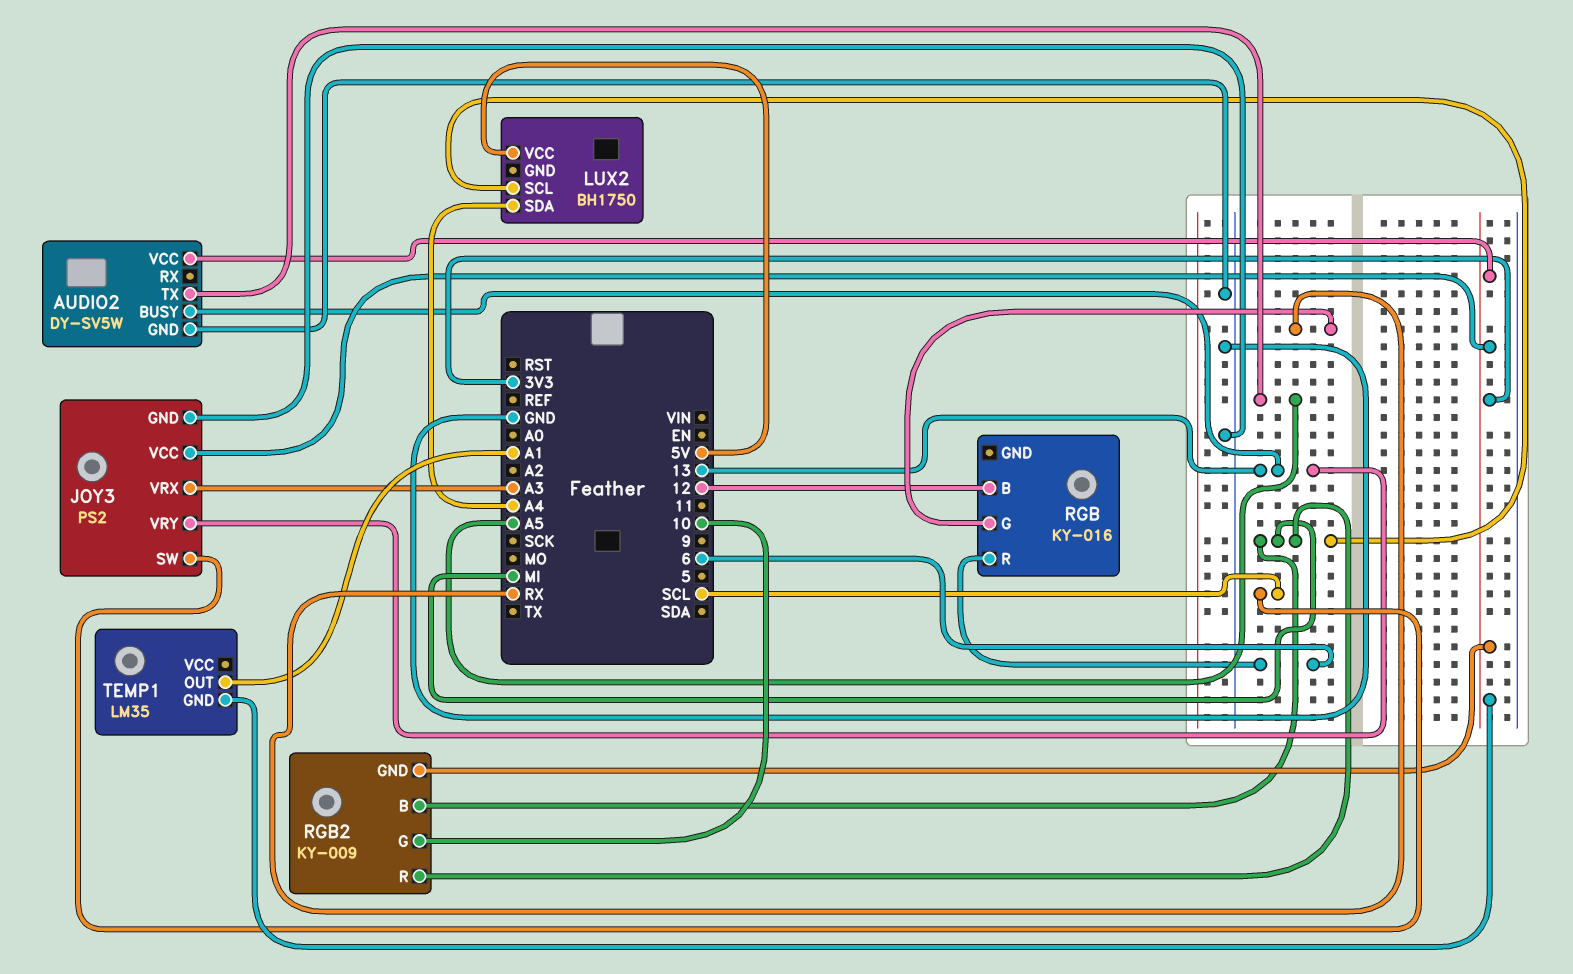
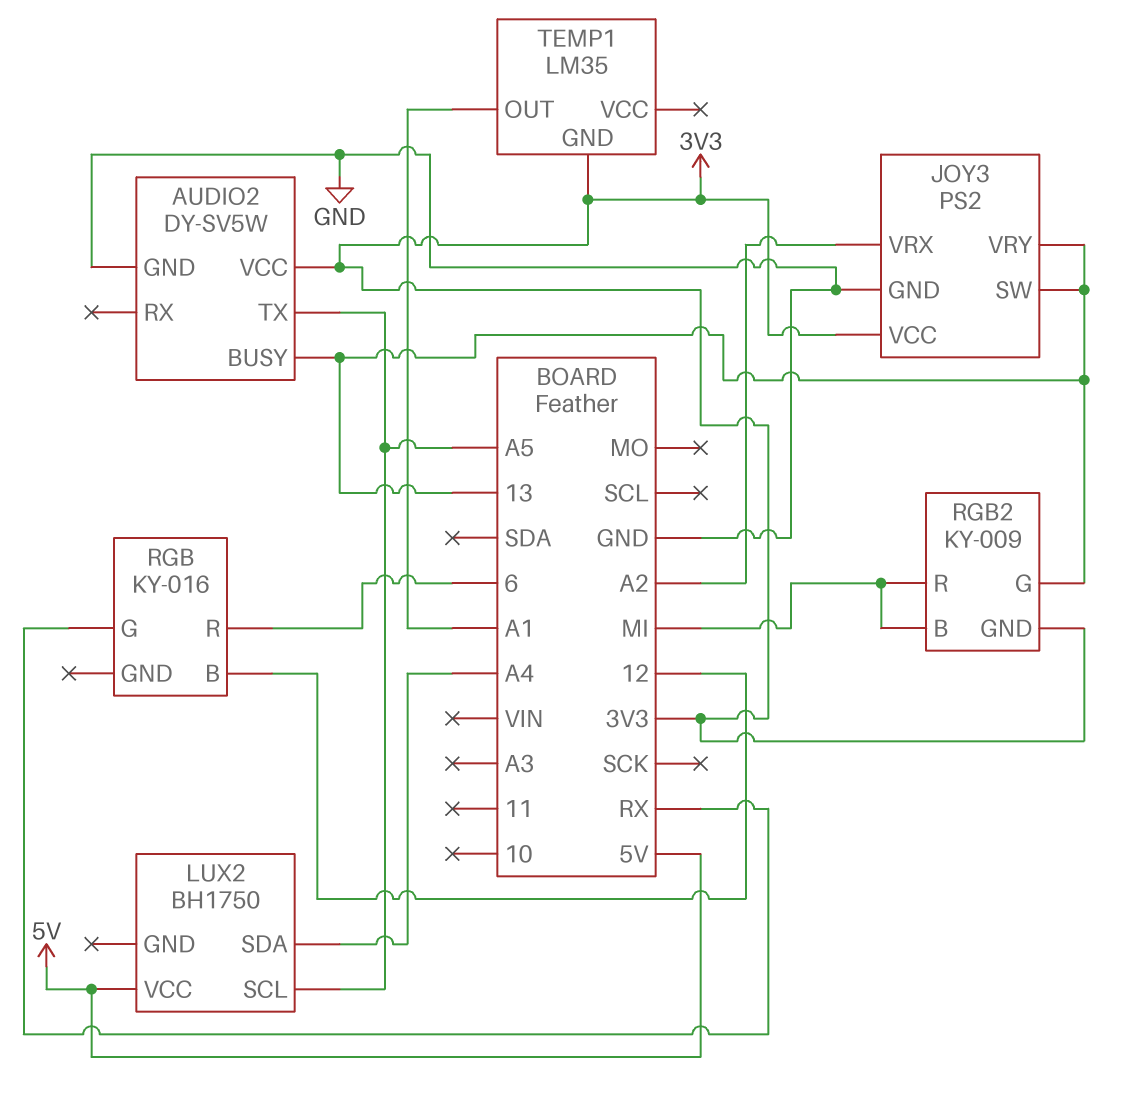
JOY3 pin SW: SCL -> 13
JOY3 pin VRX: A3 -> A2
LUX2 pin SCL: MI -> A5
RGB2 pin G: 10 -> 13

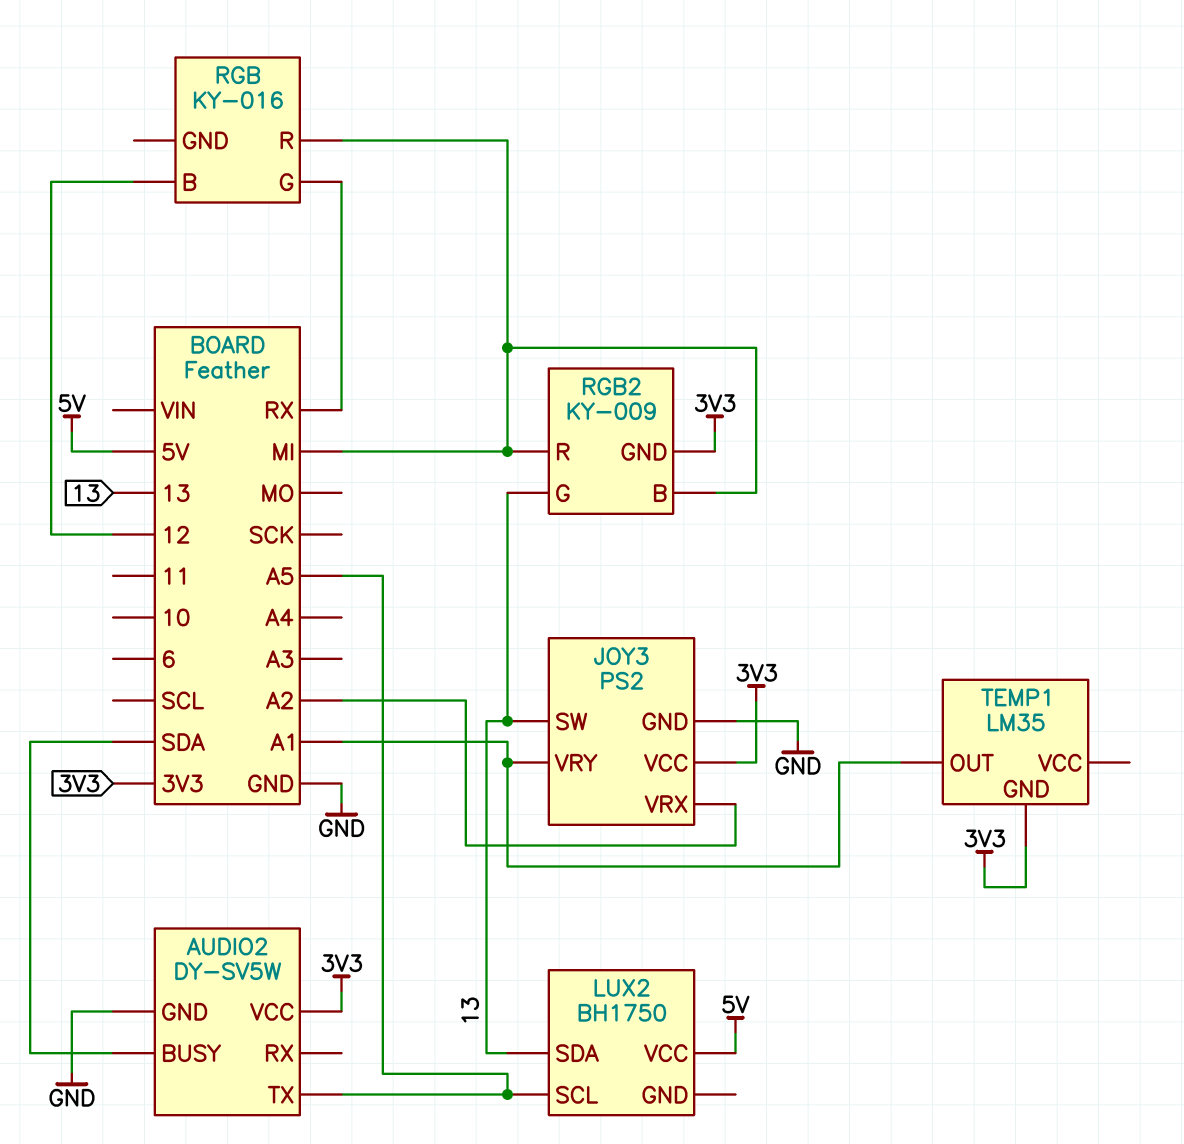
AUDIO2 pin BUSY: 13 -> SDA
JOY3 pin VRY: 13 -> A1
LUX2 pin SDA: A4 -> 13
RGB pin R: 6 -> MI

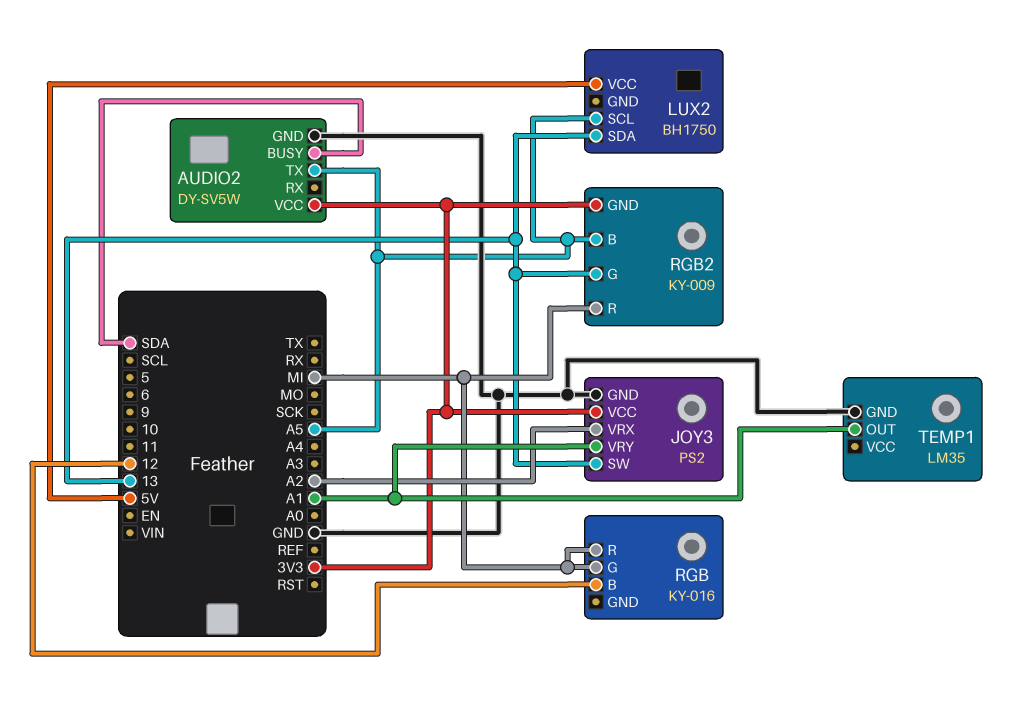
RGB pin G: RX -> MI
RGB2 pin B: MI -> A5
TEMP1 pin GND: 3V3 -> GND

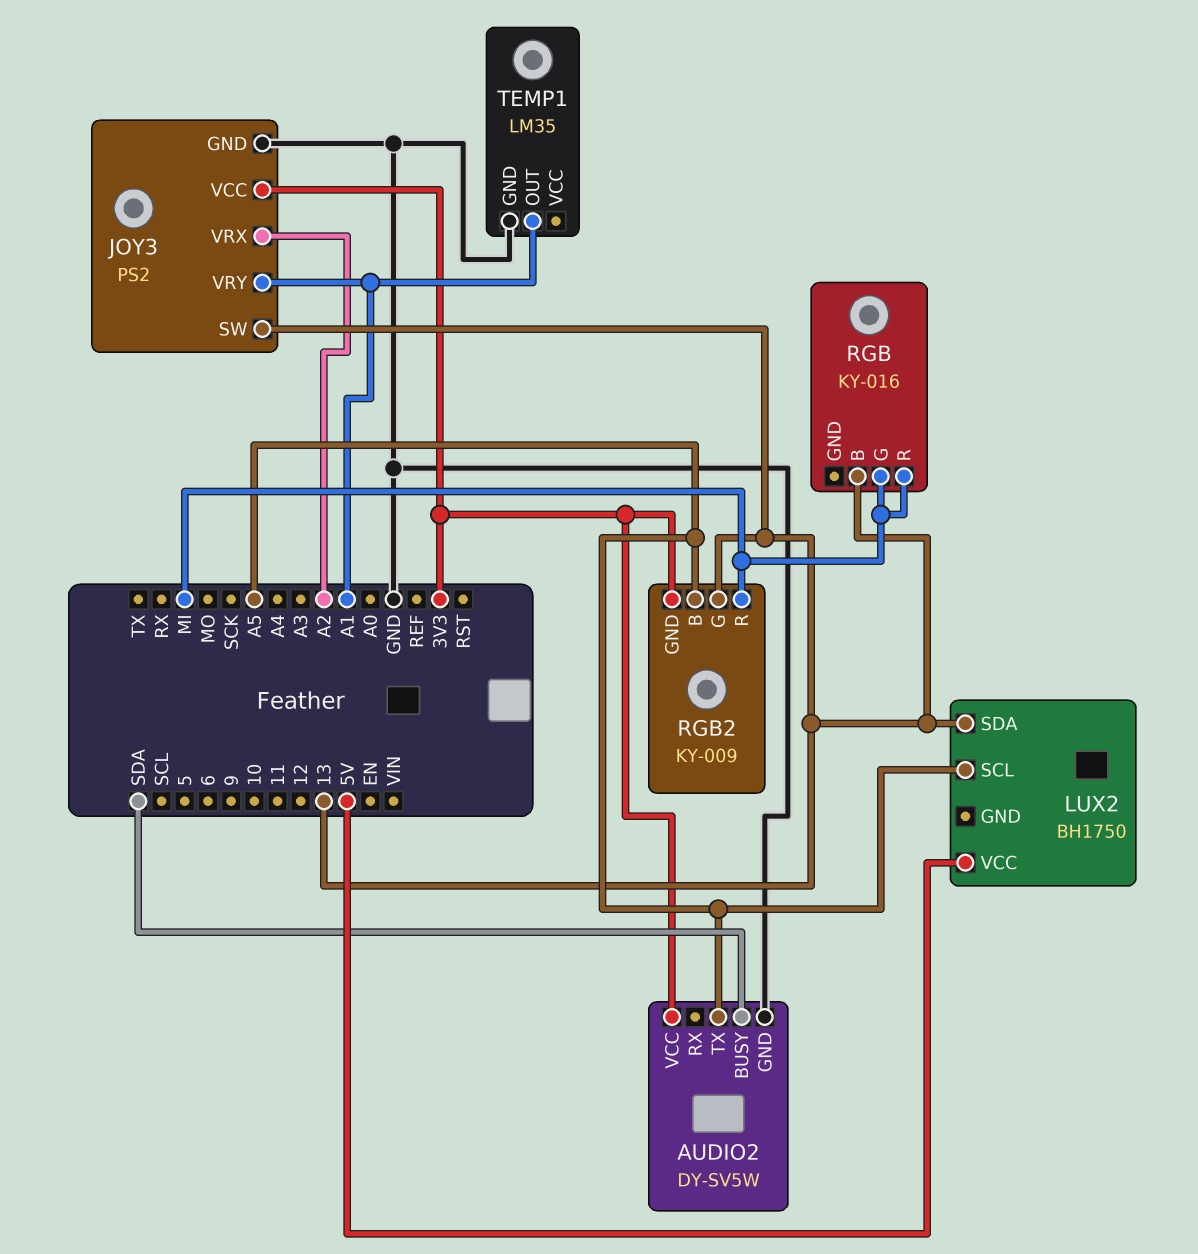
RGB pin B: 12 -> 13

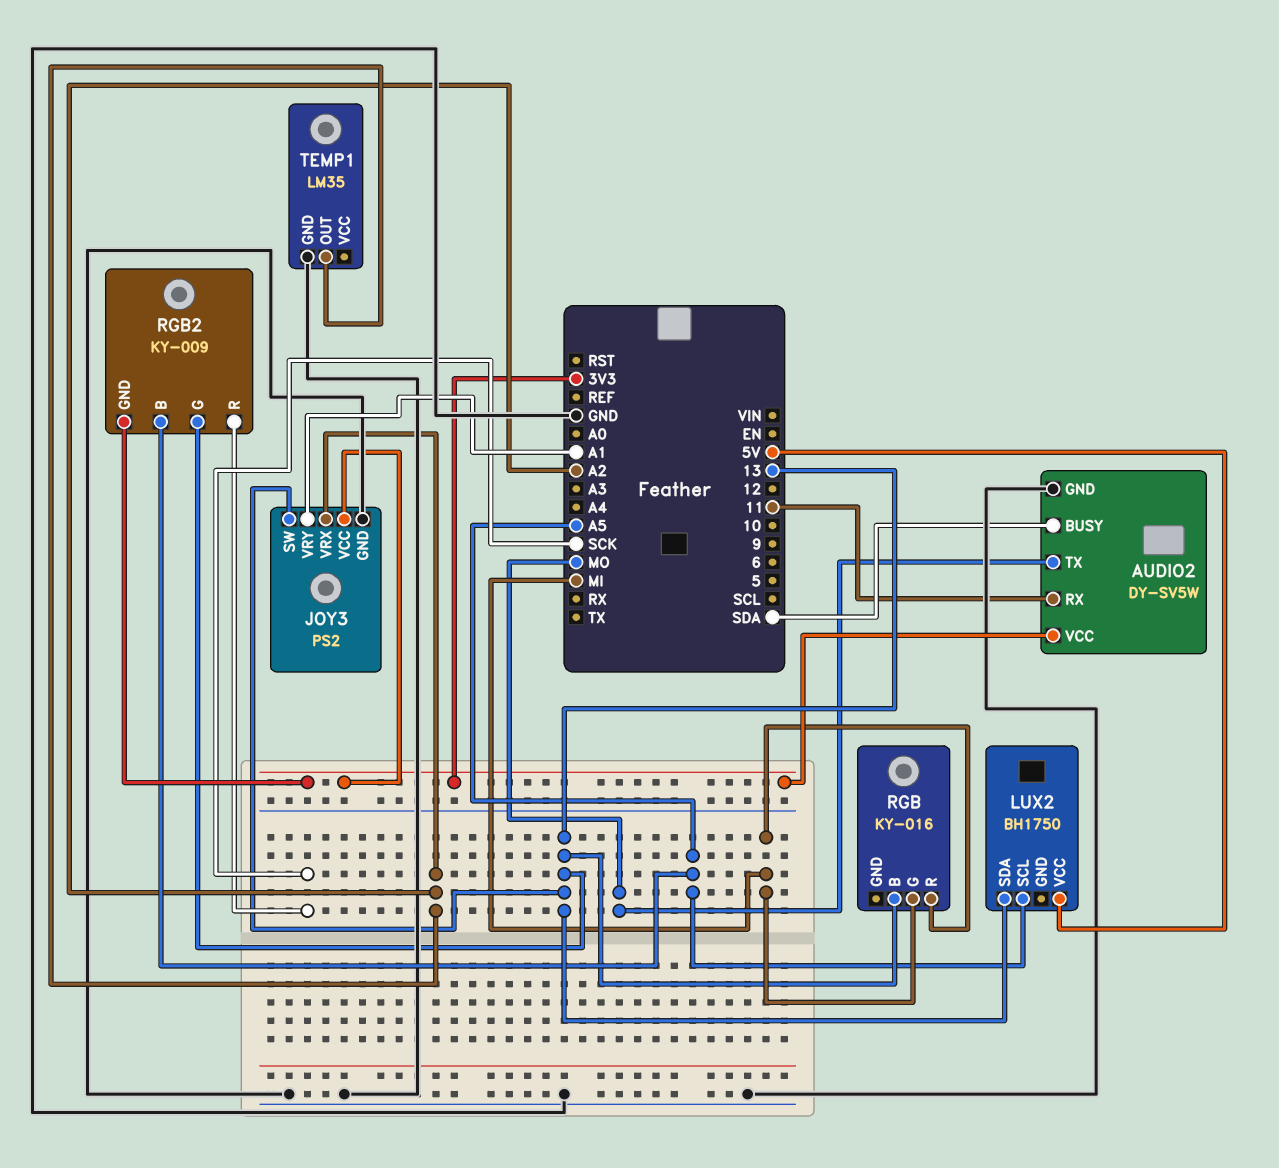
AUDIO2 pin RX: none -> 11
AUDIO2 pin TX: A5 -> MO
RGB2 pin R: MI -> SCK
TEMP1 pin OUT: A1 -> A2

